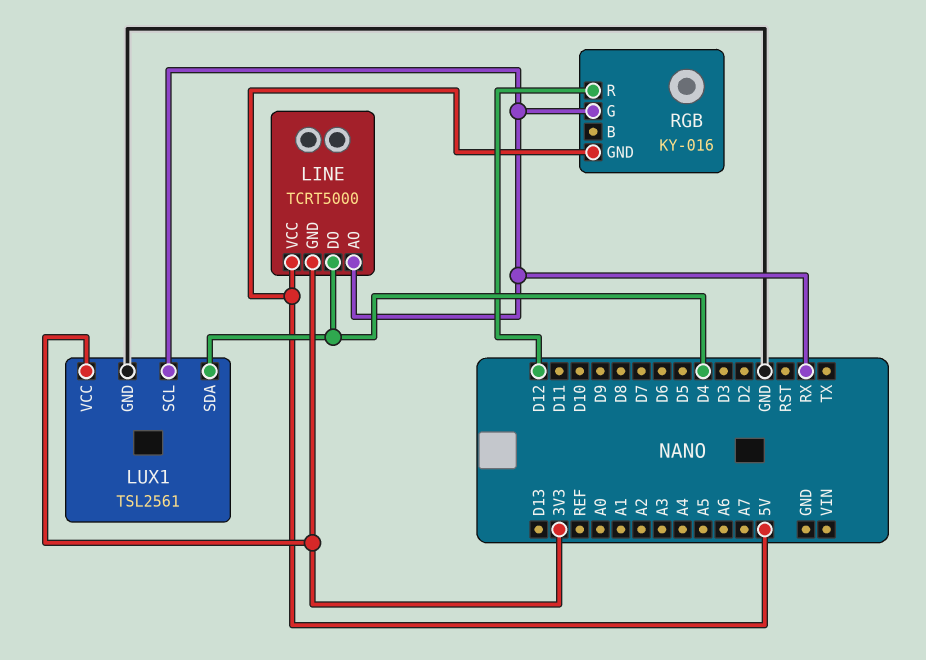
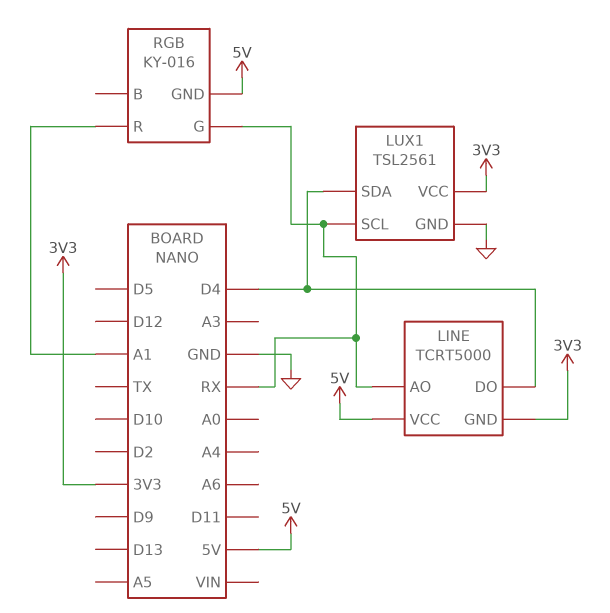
RGB pin R: D12 -> A1

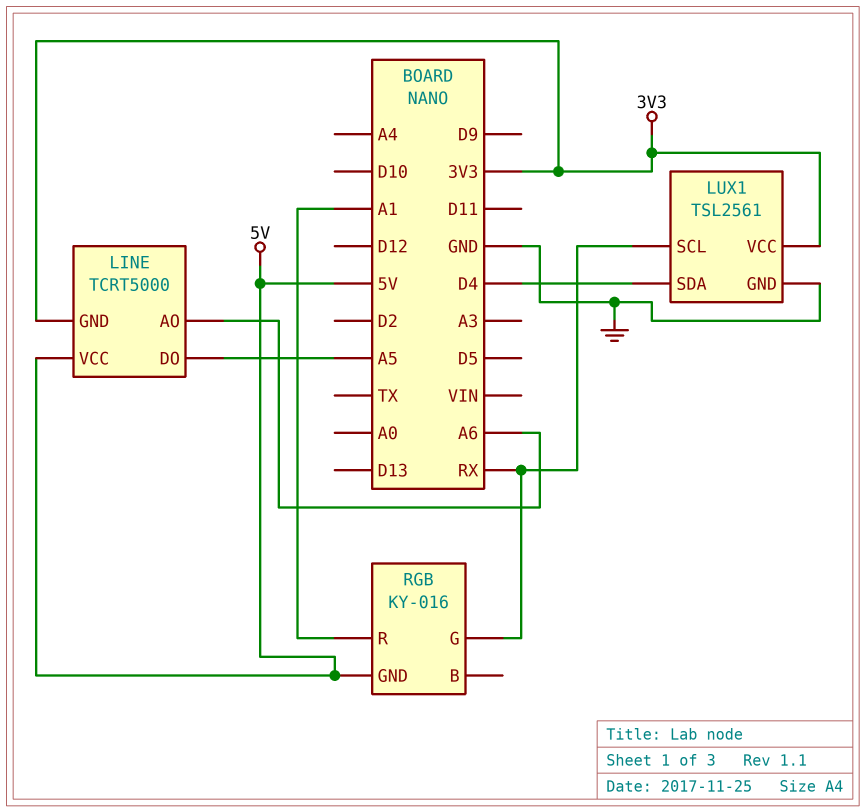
LINE pin AO: RX -> A6
LINE pin DO: D4 -> A5

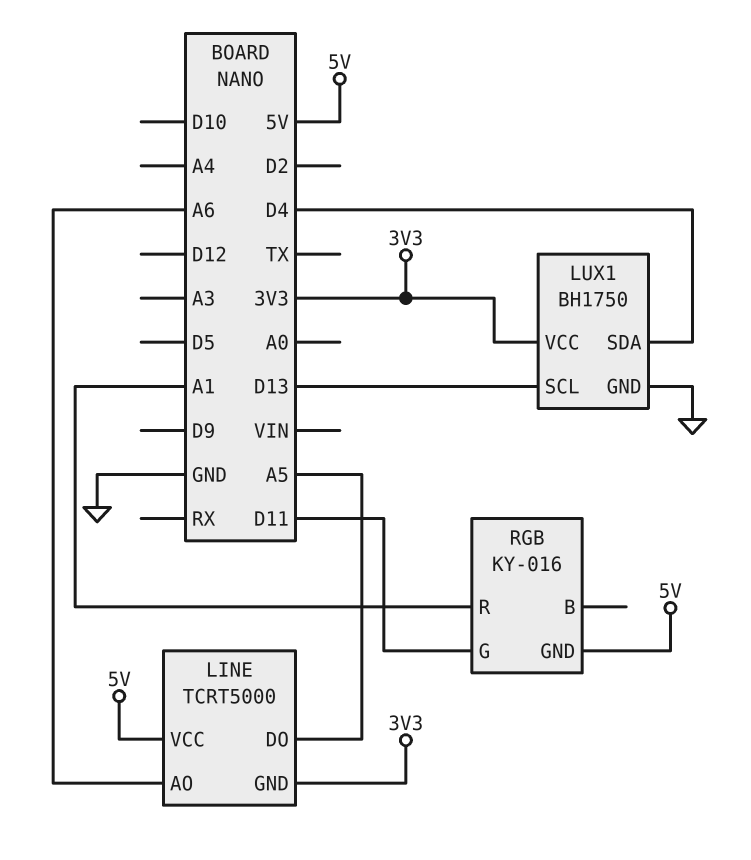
LUX1: TSL2561 -> BH1750
LUX1 pin SCL: RX -> D13
RGB pin G: RX -> D11

